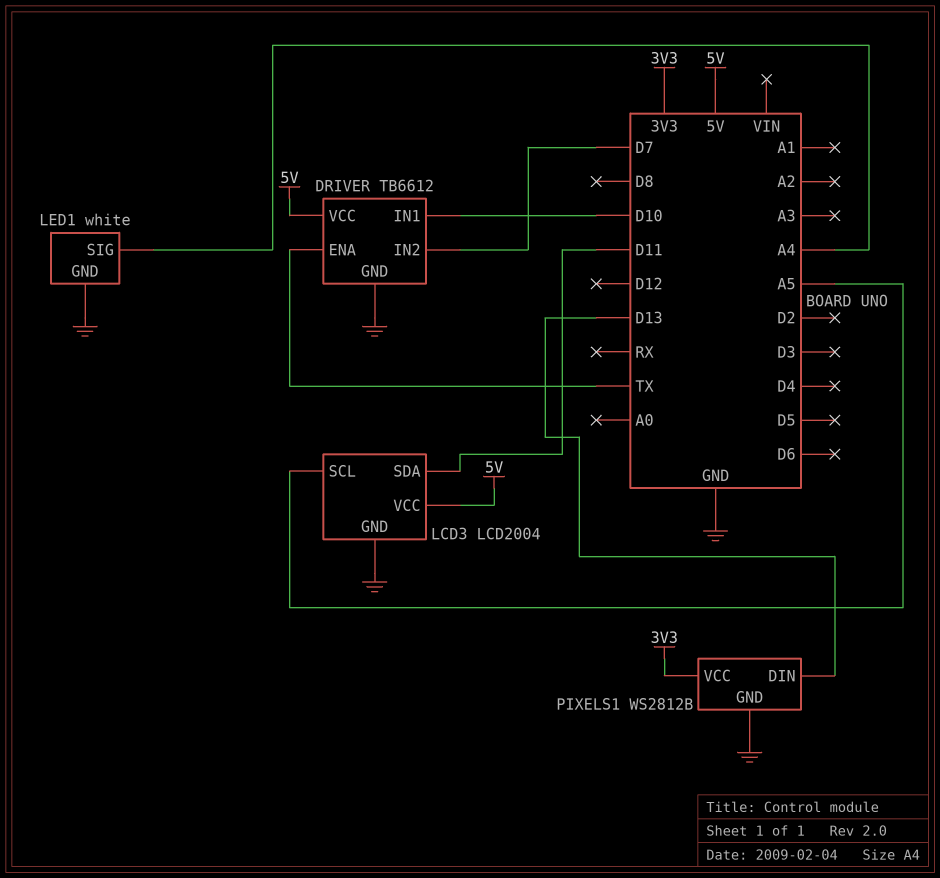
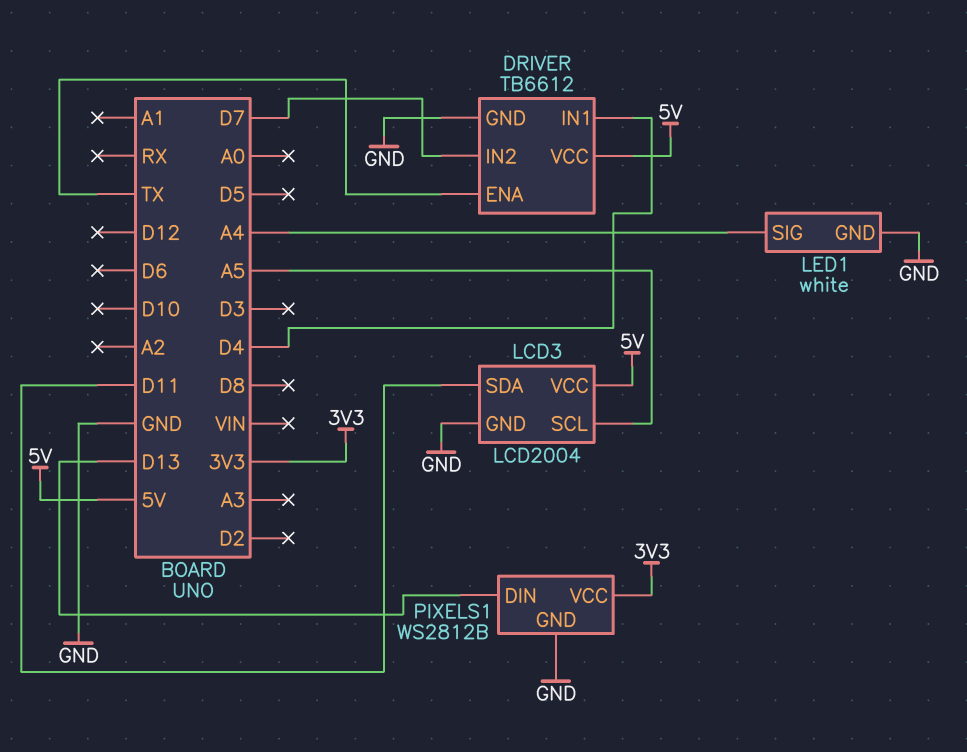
DRIVER pin IN1: D10 -> D4

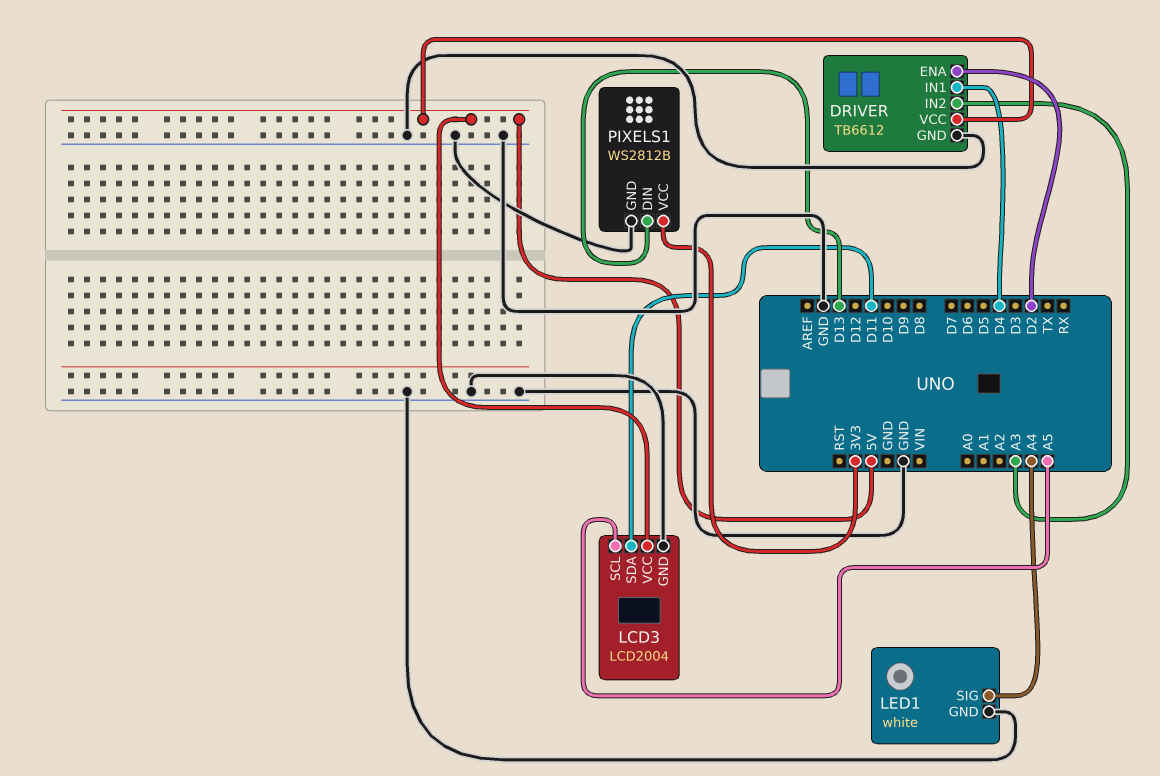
DRIVER pin ENA: TX -> D2
DRIVER pin IN2: D7 -> A3

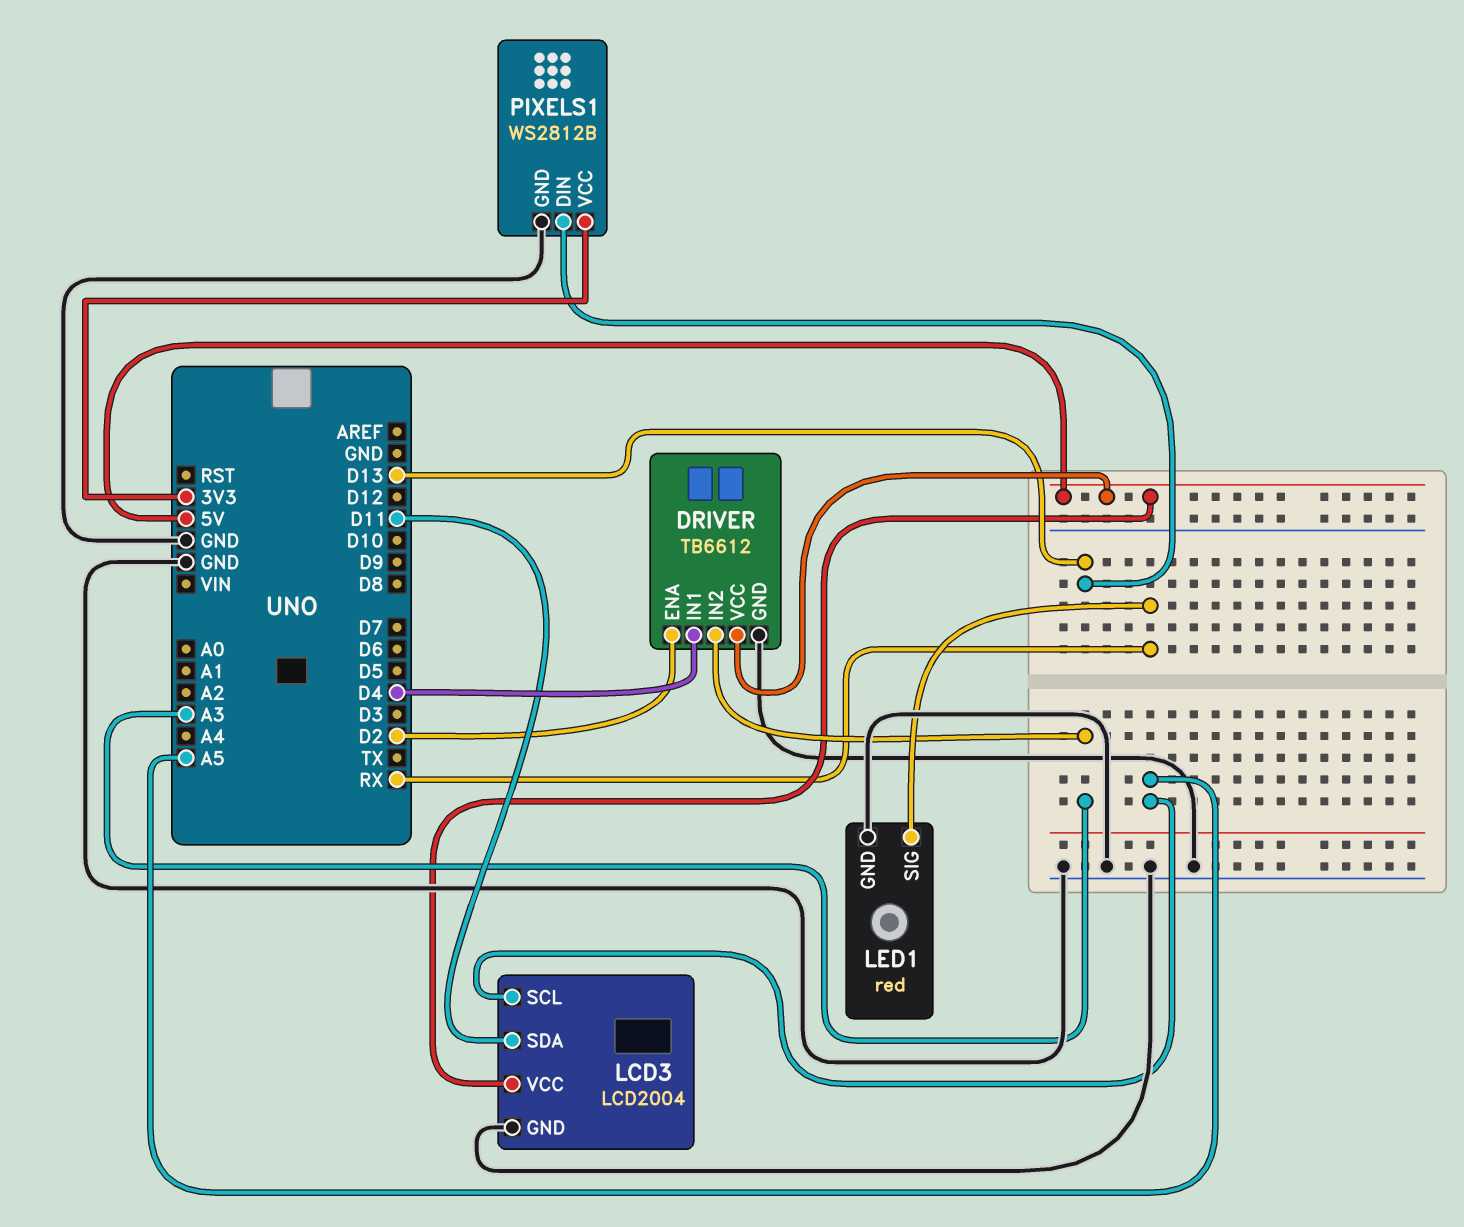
LED1: white -> red
LED1 pin SIG: A4 -> RX

